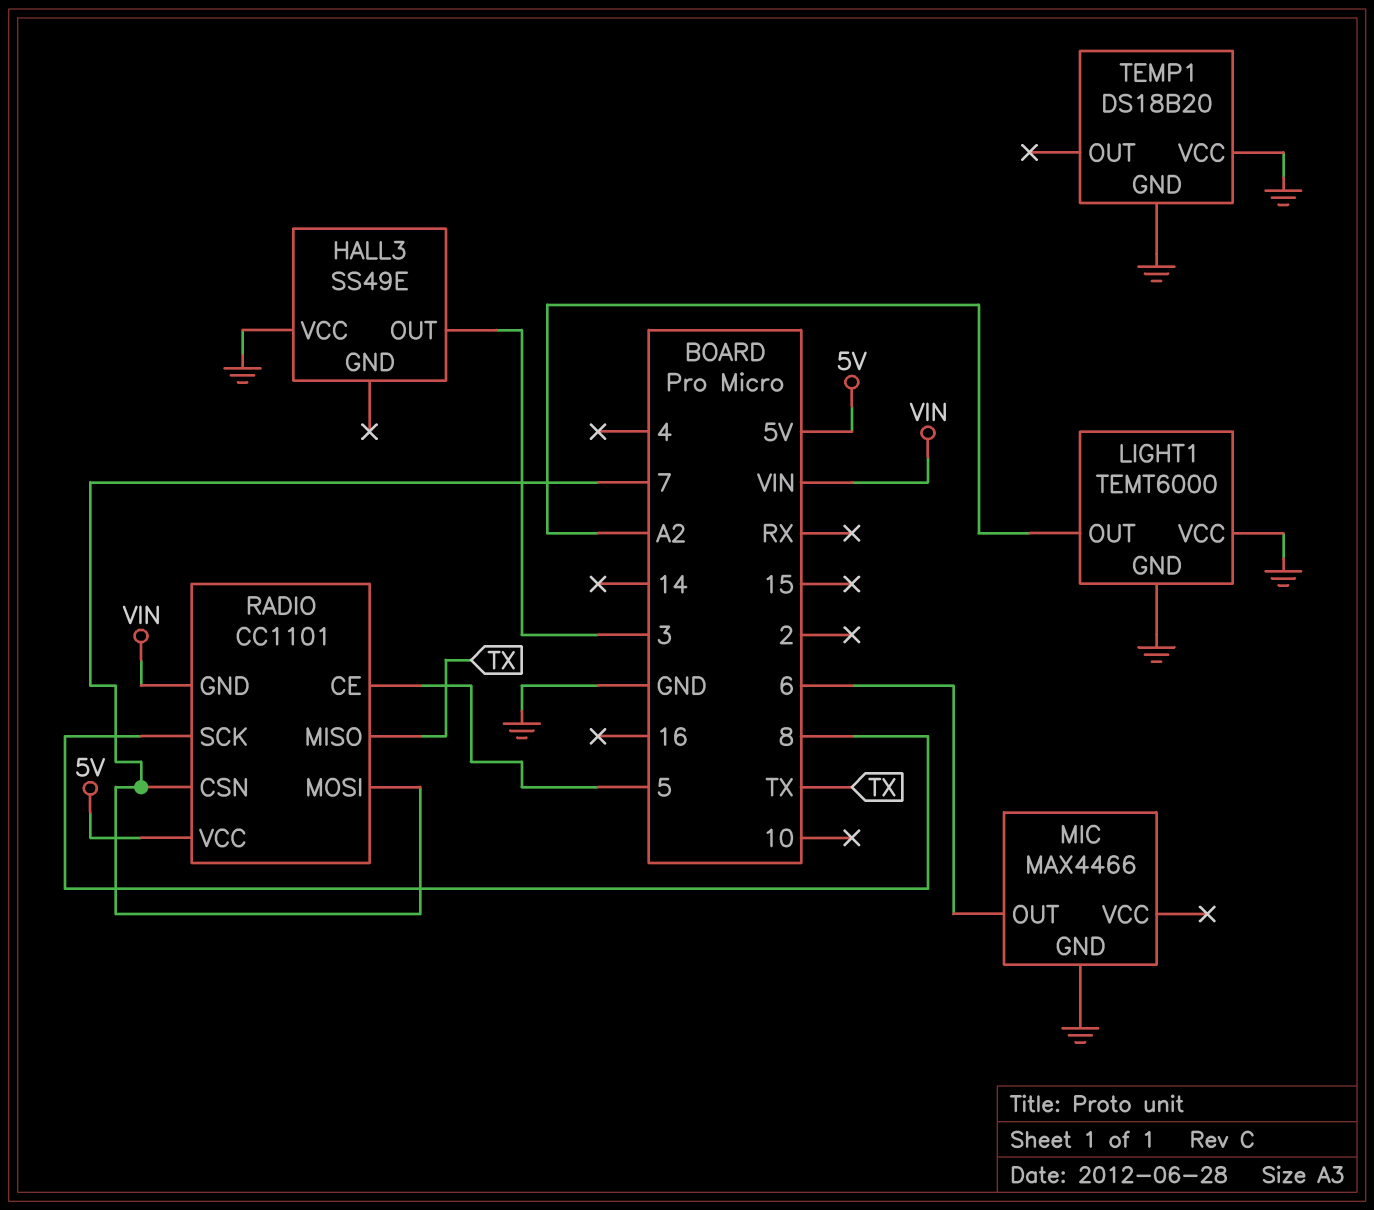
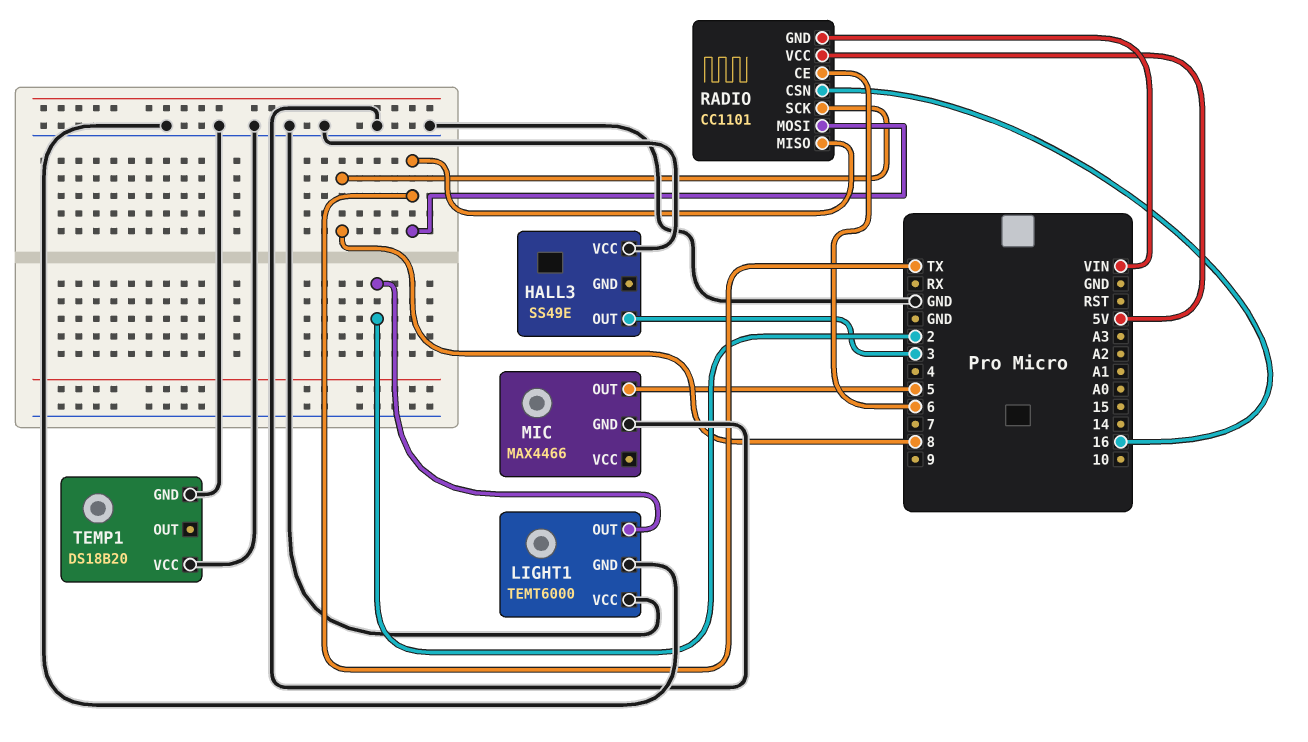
LIGHT1 pin OUT: A2 -> 2
MIC pin OUT: 6 -> 5
RADIO pin CE: 5 -> 6
RADIO pin CSN: 7 -> 16
RADIO pin MOSI: 7 -> TX

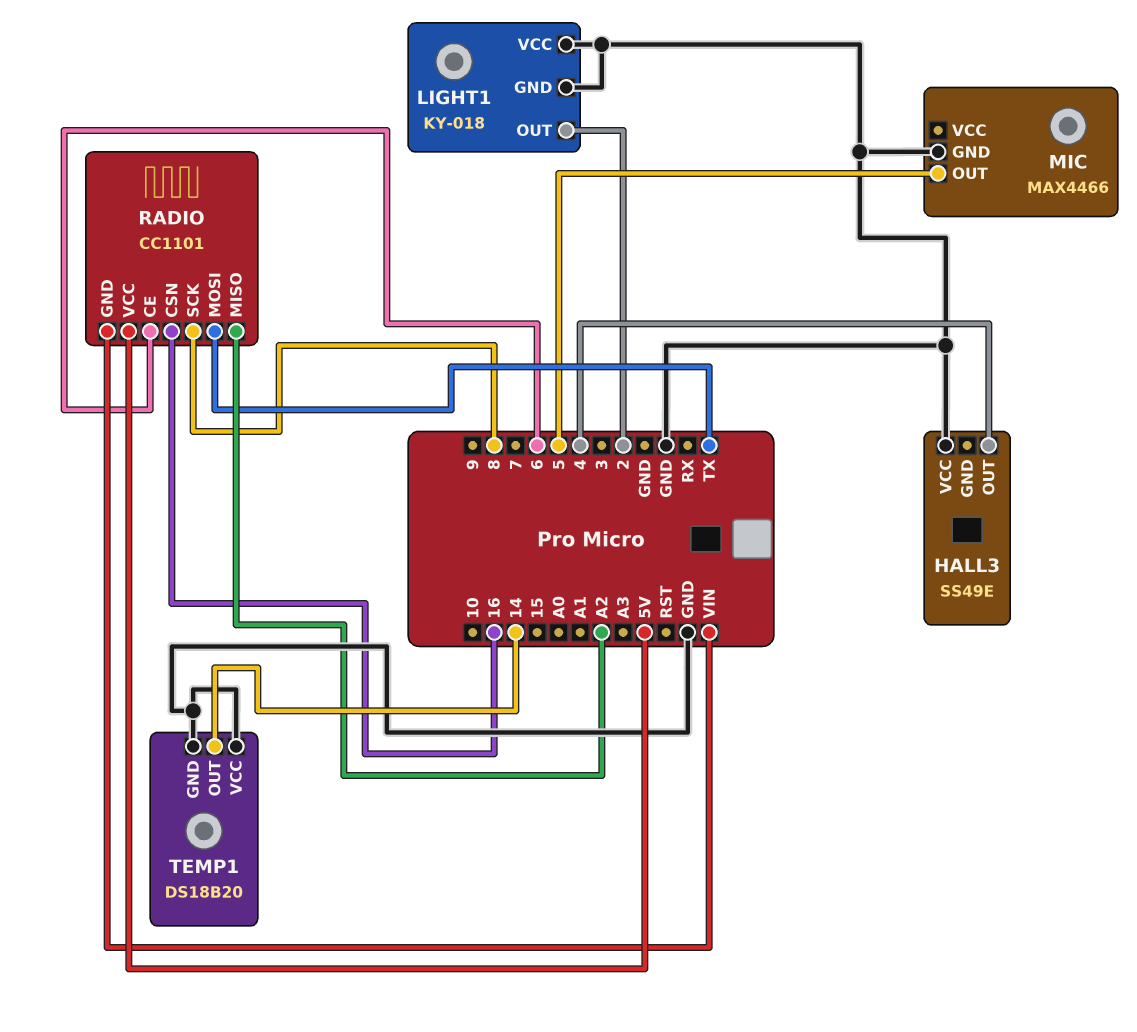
HALL3 pin OUT: 3 -> 4
LIGHT1: TEMT6000 -> KY-018
RADIO pin MISO: TX -> A2
TEMP1 pin OUT: none -> 14

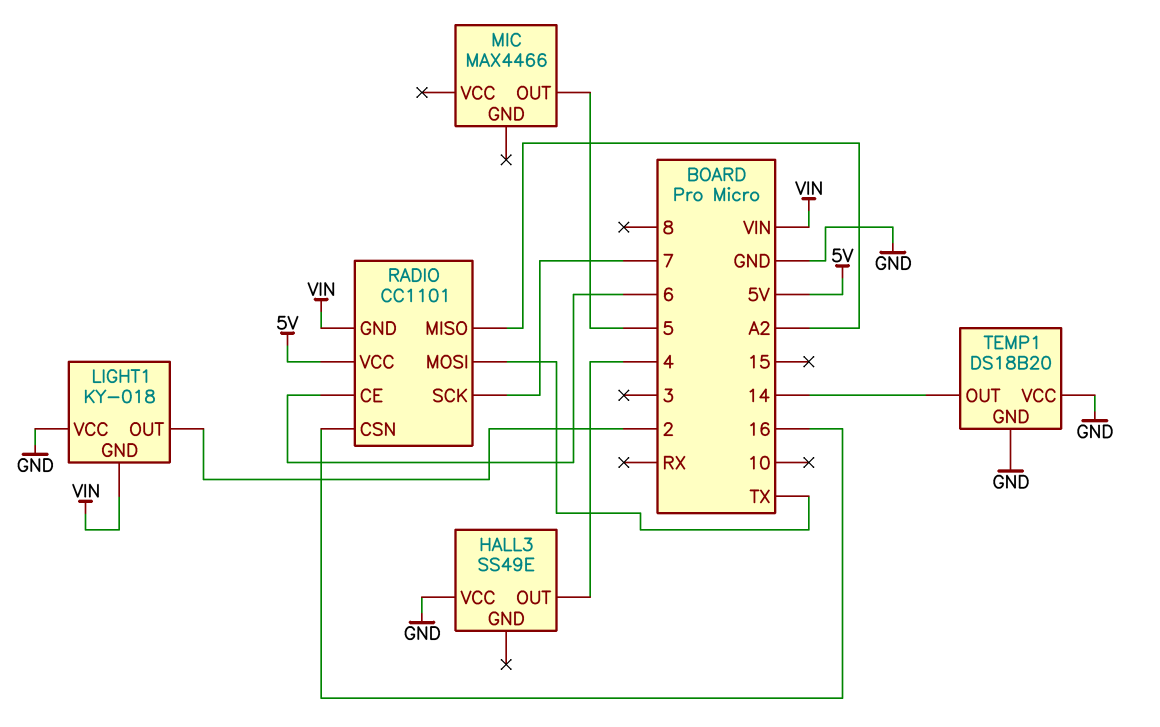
LIGHT1 pin GND: GND -> VIN
MIC pin GND: GND -> none
RADIO pin SCK: 8 -> 7

